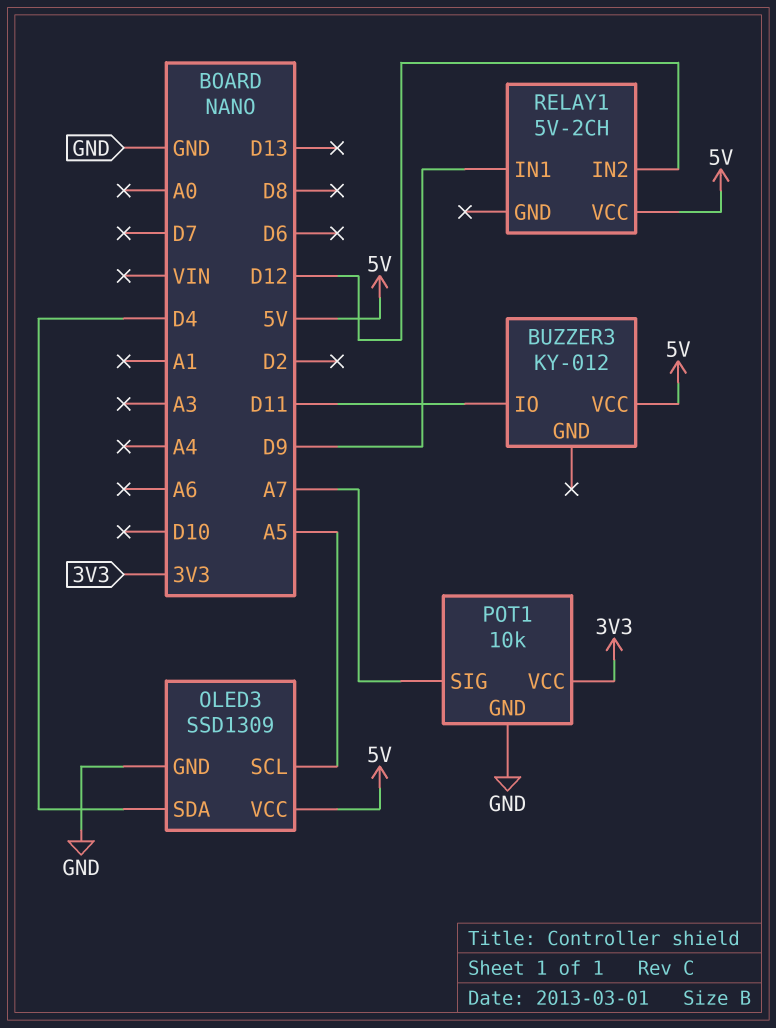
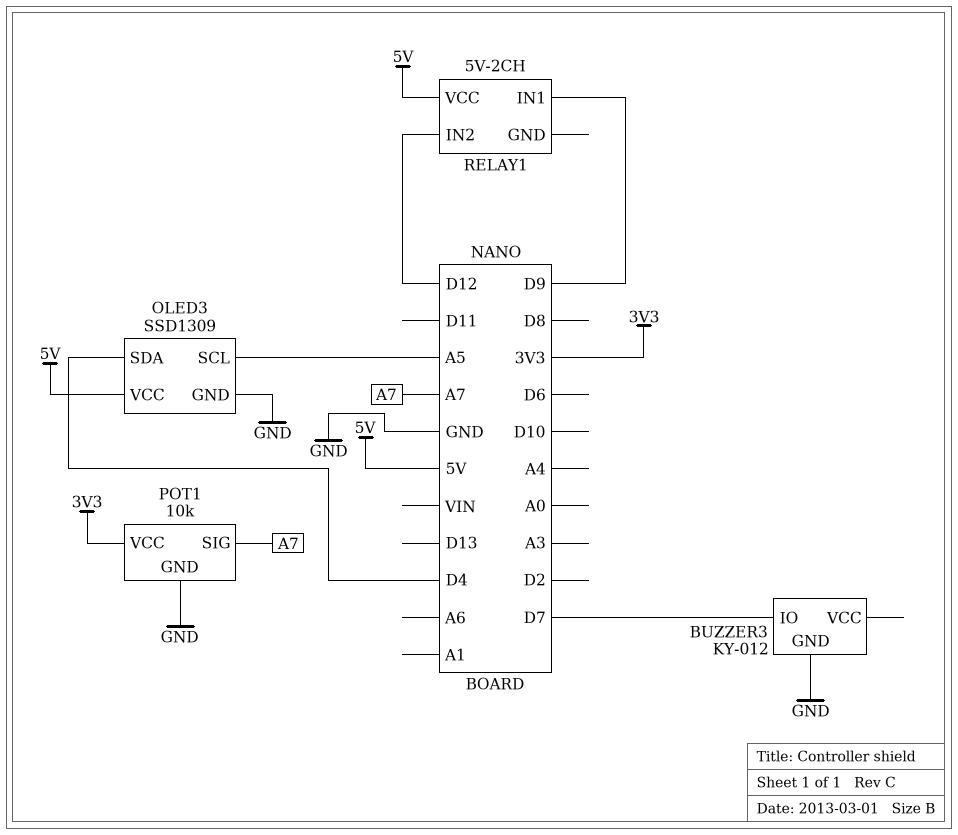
BUZZER3 pin GND: none -> GND
BUZZER3 pin IO: D11 -> D7
BUZZER3 pin VCC: 5V -> none

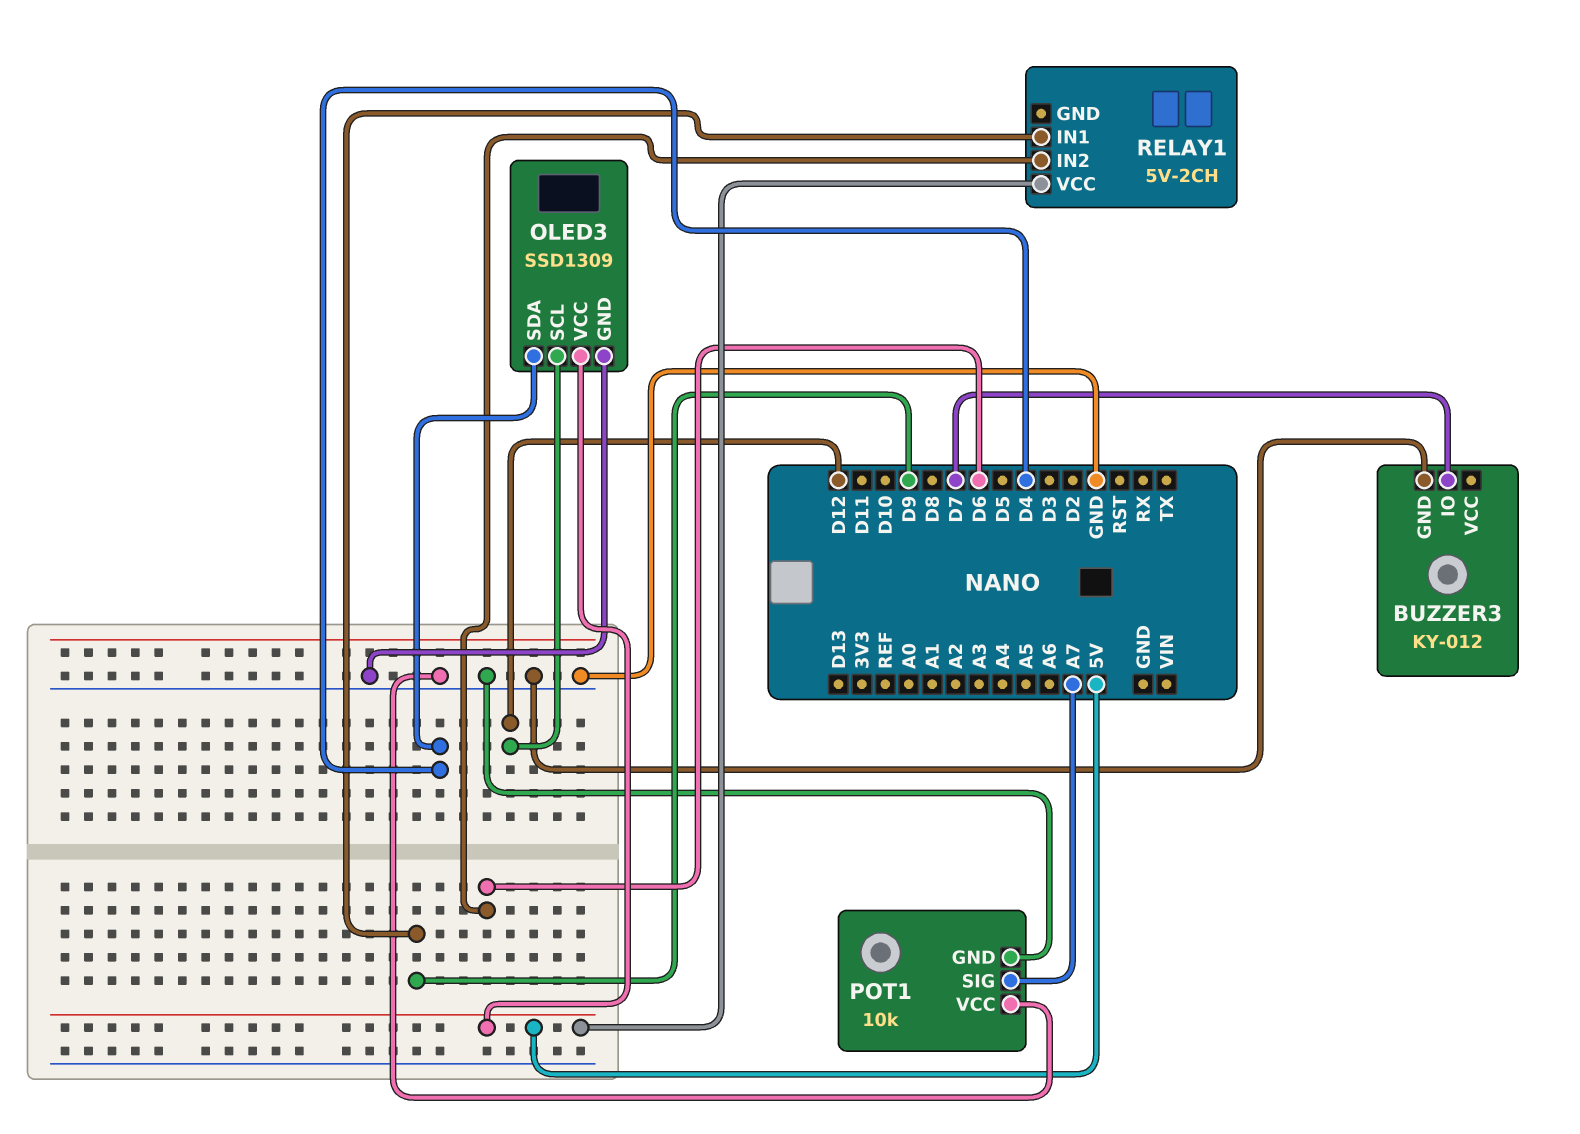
OLED3 pin SCL: A5 -> D12
POT1 pin VCC: 3V3 -> GND
RELAY1 pin IN2: D12 -> D6

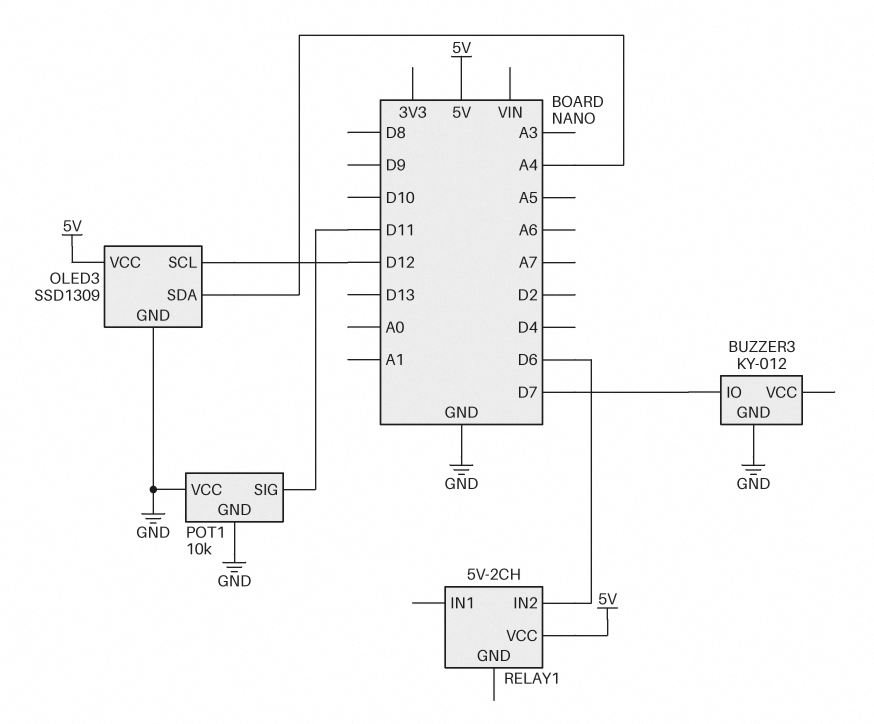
OLED3 pin SDA: D4 -> A4
POT1 pin SIG: A7 -> D11
RELAY1 pin IN1: D9 -> none

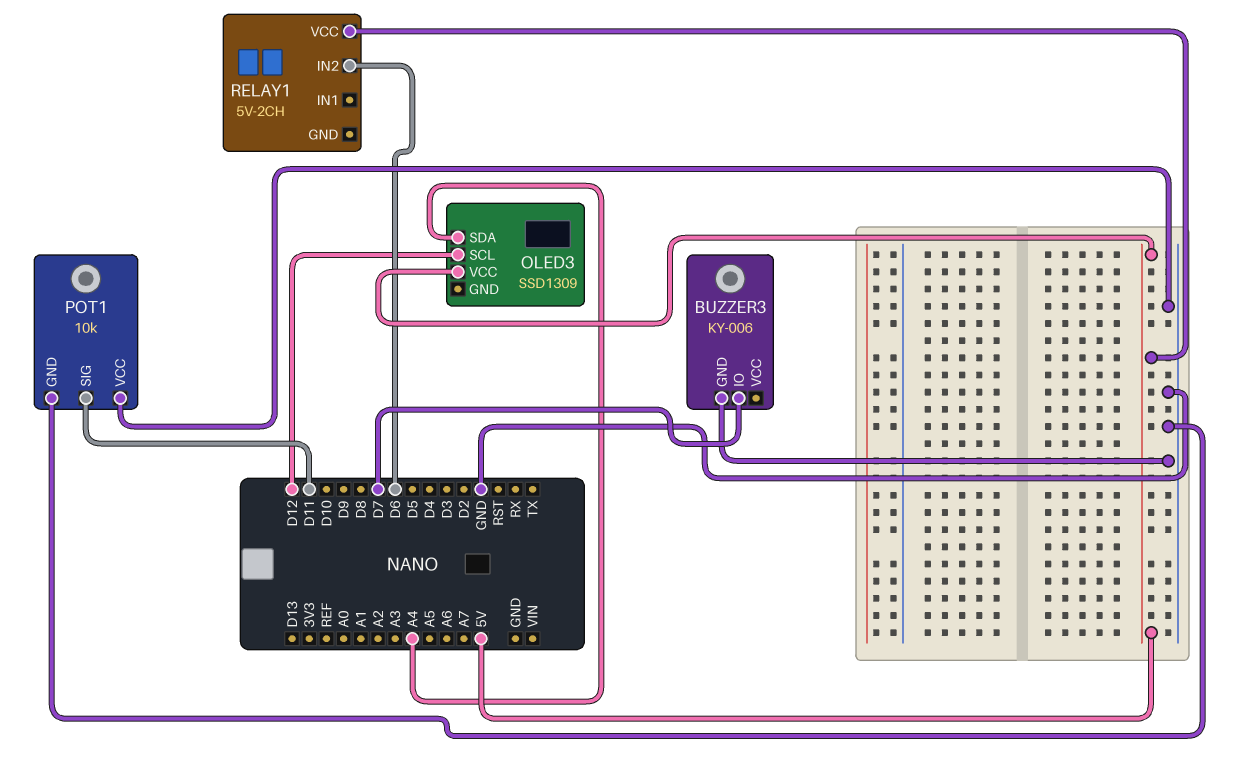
BUZZER3: KY-012 -> KY-006
OLED3 pin GND: GND -> none

